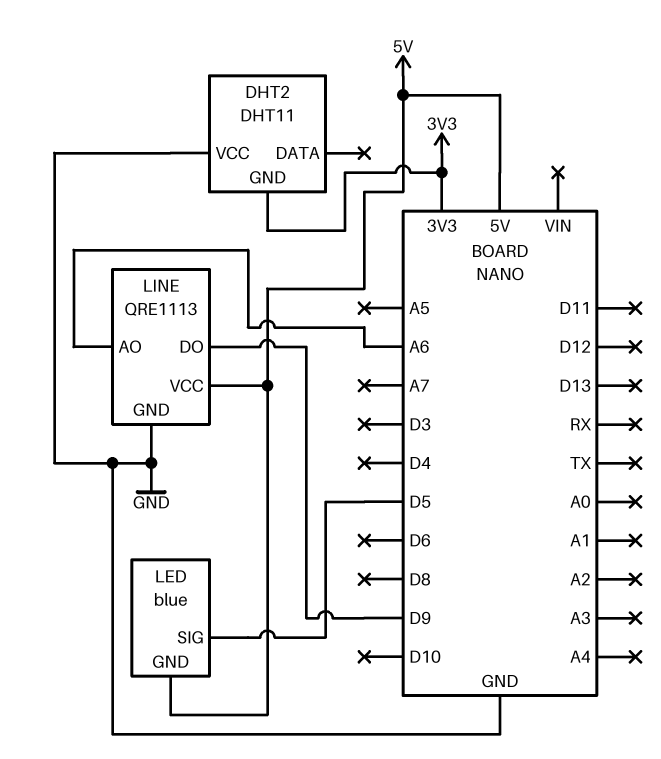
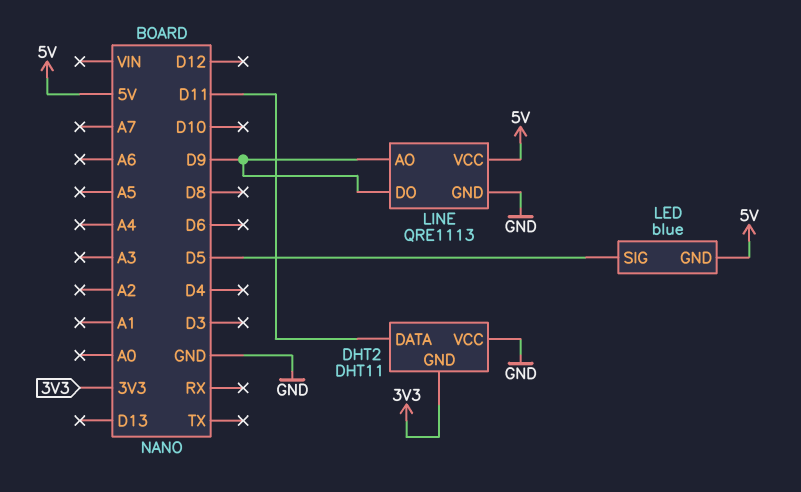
DHT2 pin DATA: none -> D11
LINE pin AO: A6 -> D9

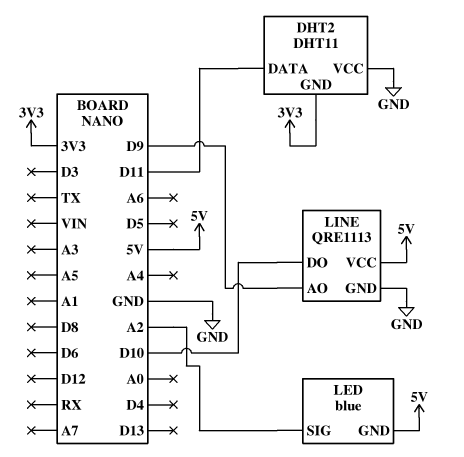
LED pin SIG: D5 -> A2
LINE pin DO: D9 -> D10

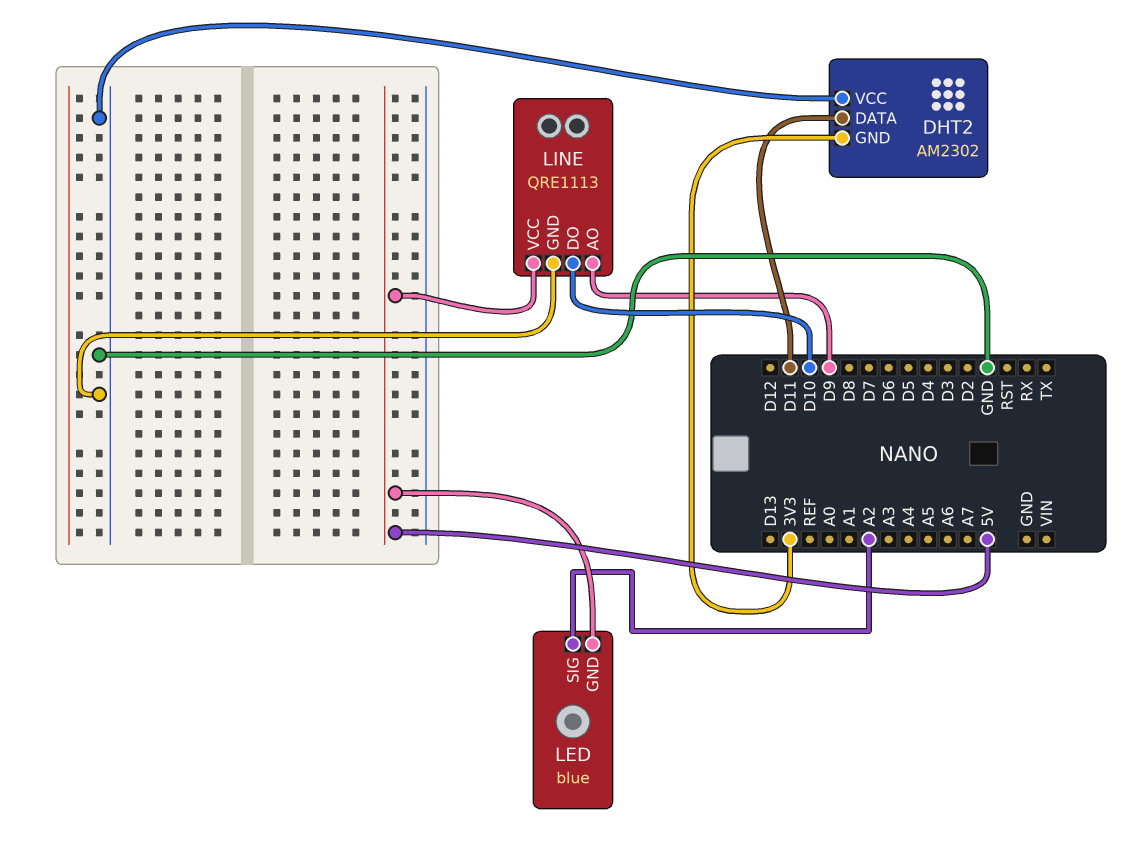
DHT2: DHT11 -> AM2302

